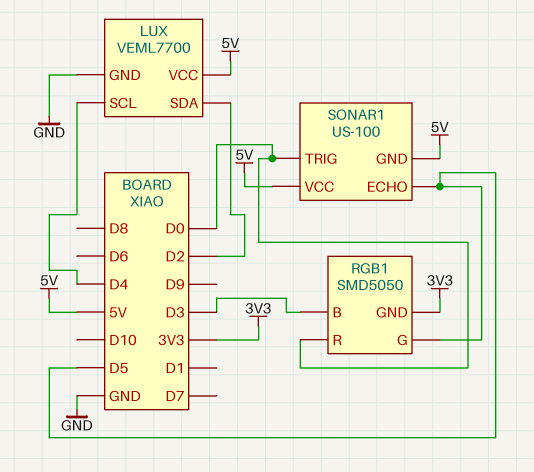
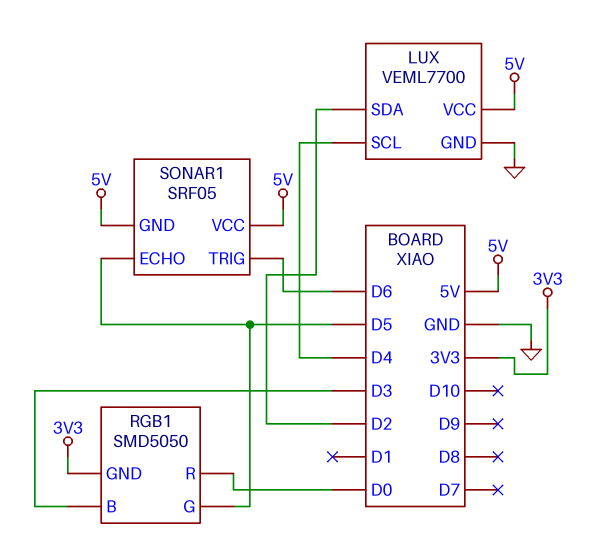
SONAR1: US-100 -> SRF05
SONAR1 pin TRIG: D0 -> D6

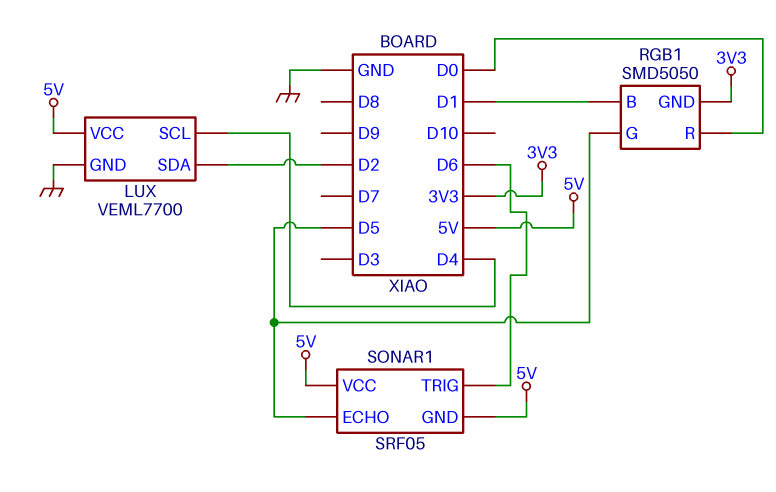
RGB1 pin B: D3 -> D1

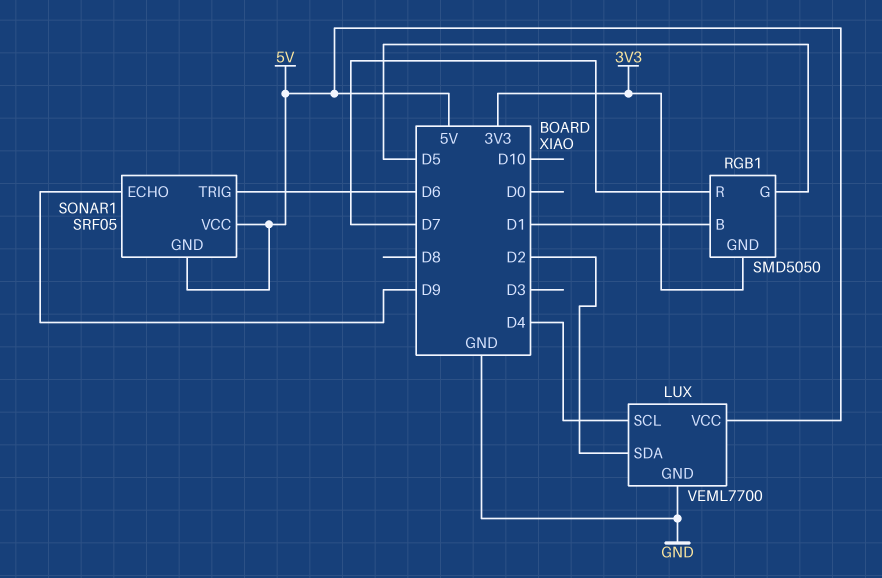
RGB1 pin R: D0 -> D7
SONAR1 pin ECHO: D5 -> D9

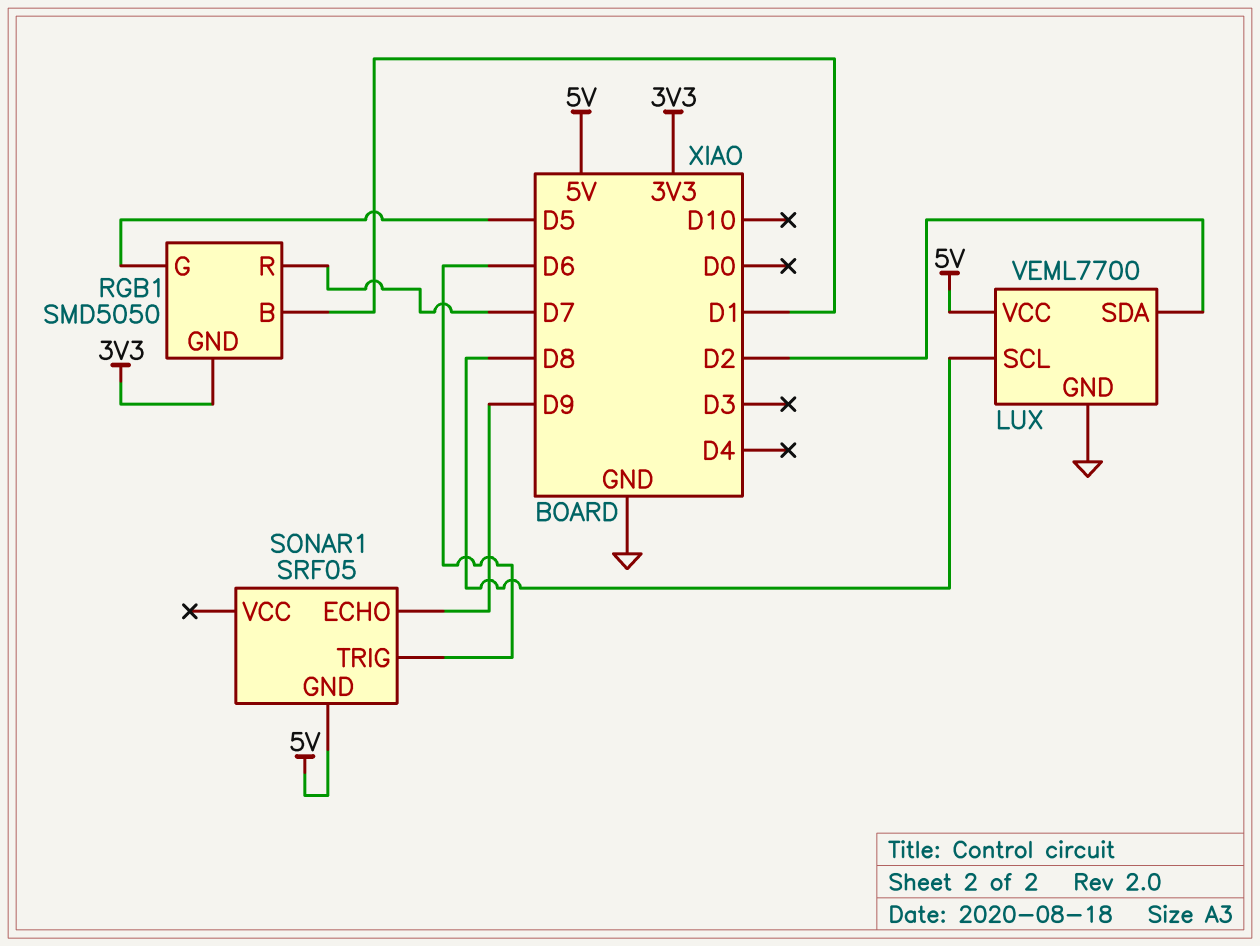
LUX pin SCL: D4 -> D8
SONAR1 pin VCC: 5V -> none

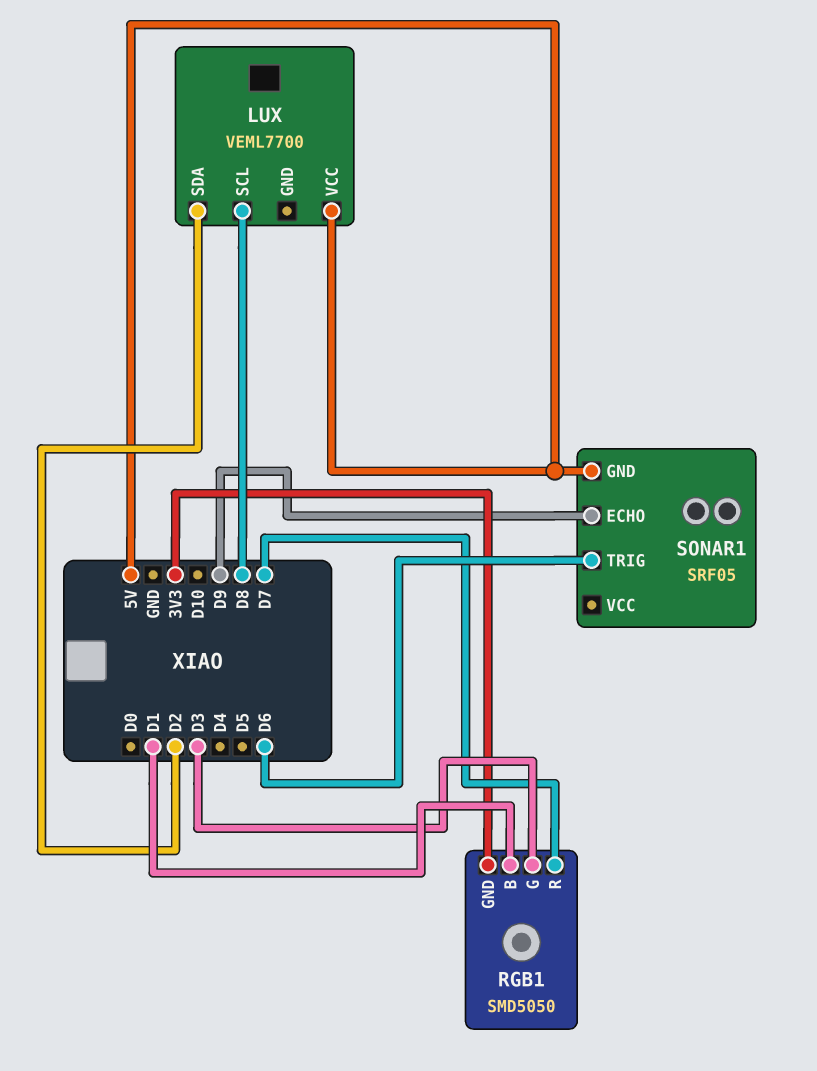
LUX pin GND: GND -> none
RGB1 pin G: D5 -> D3

